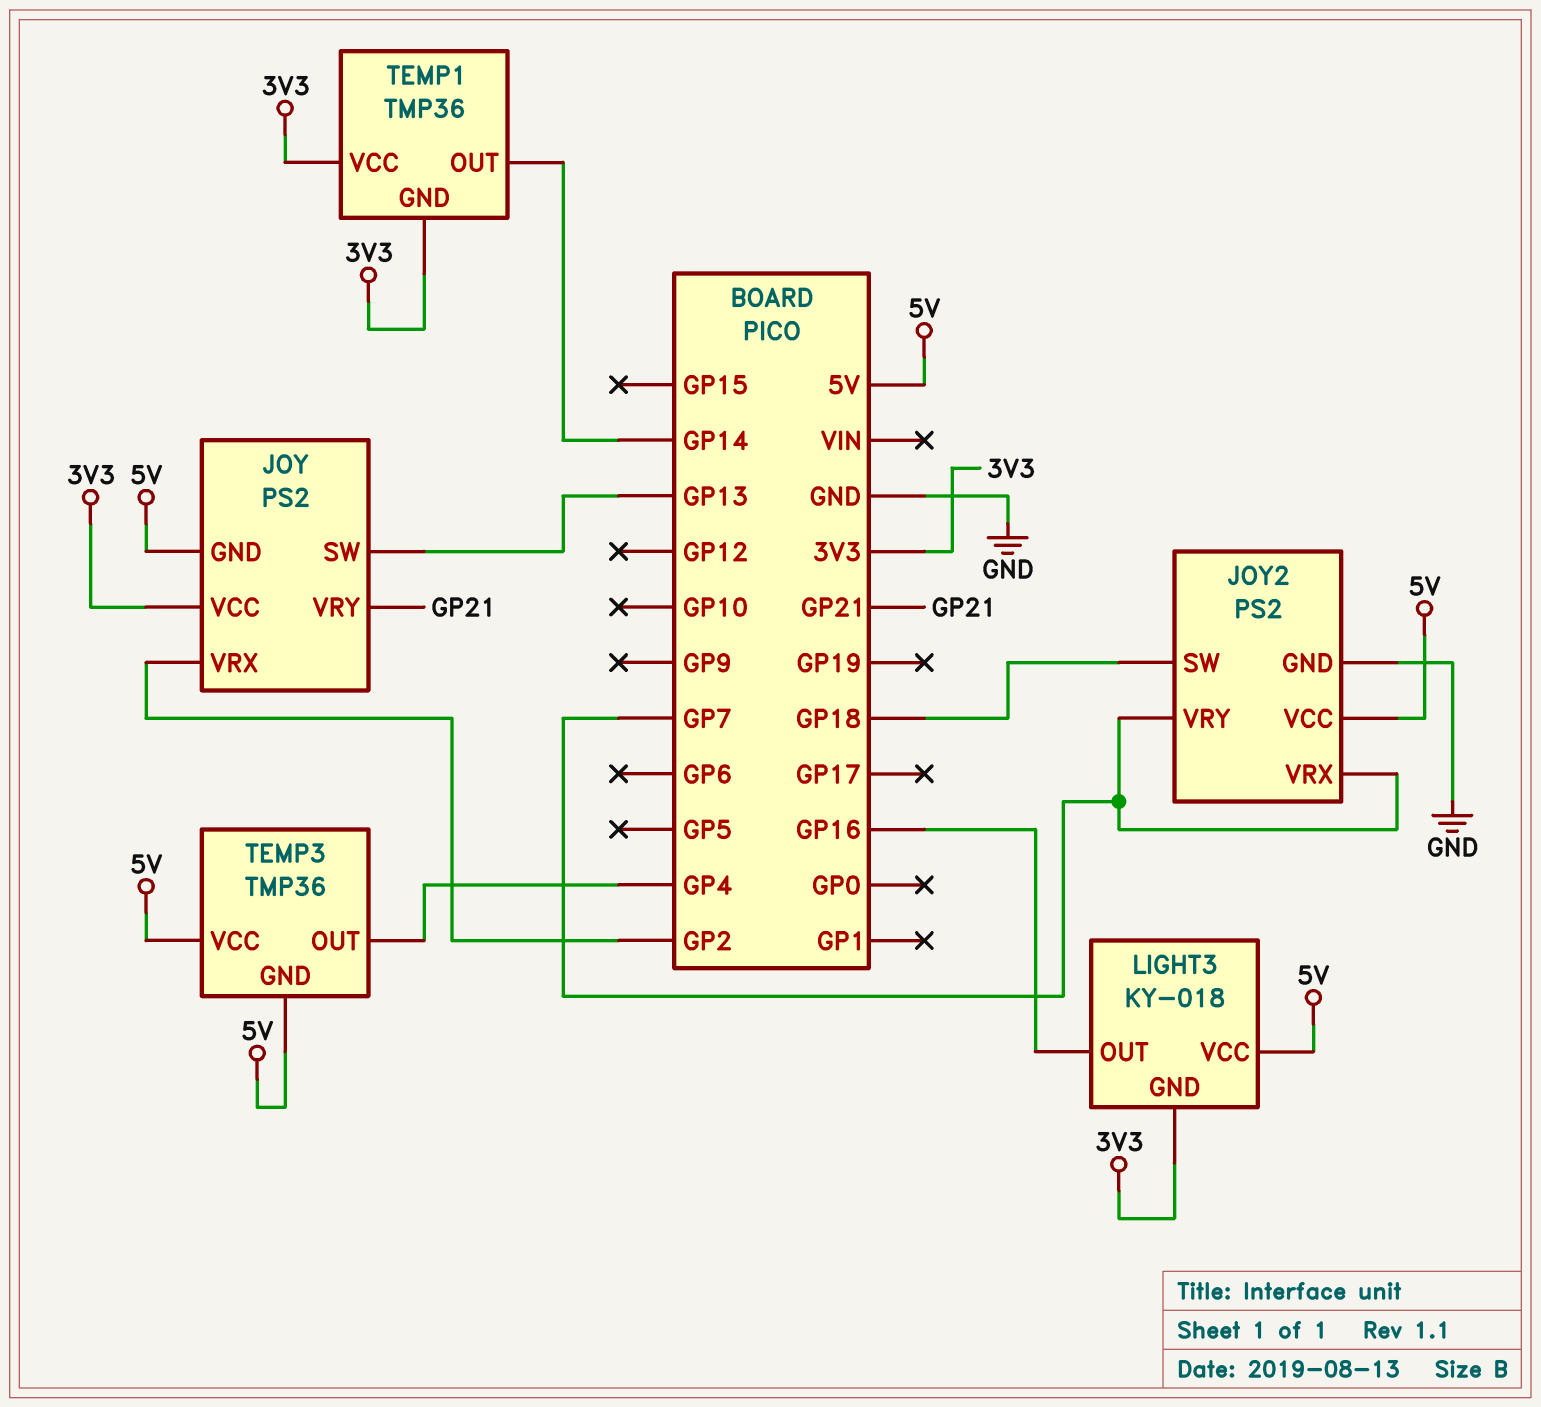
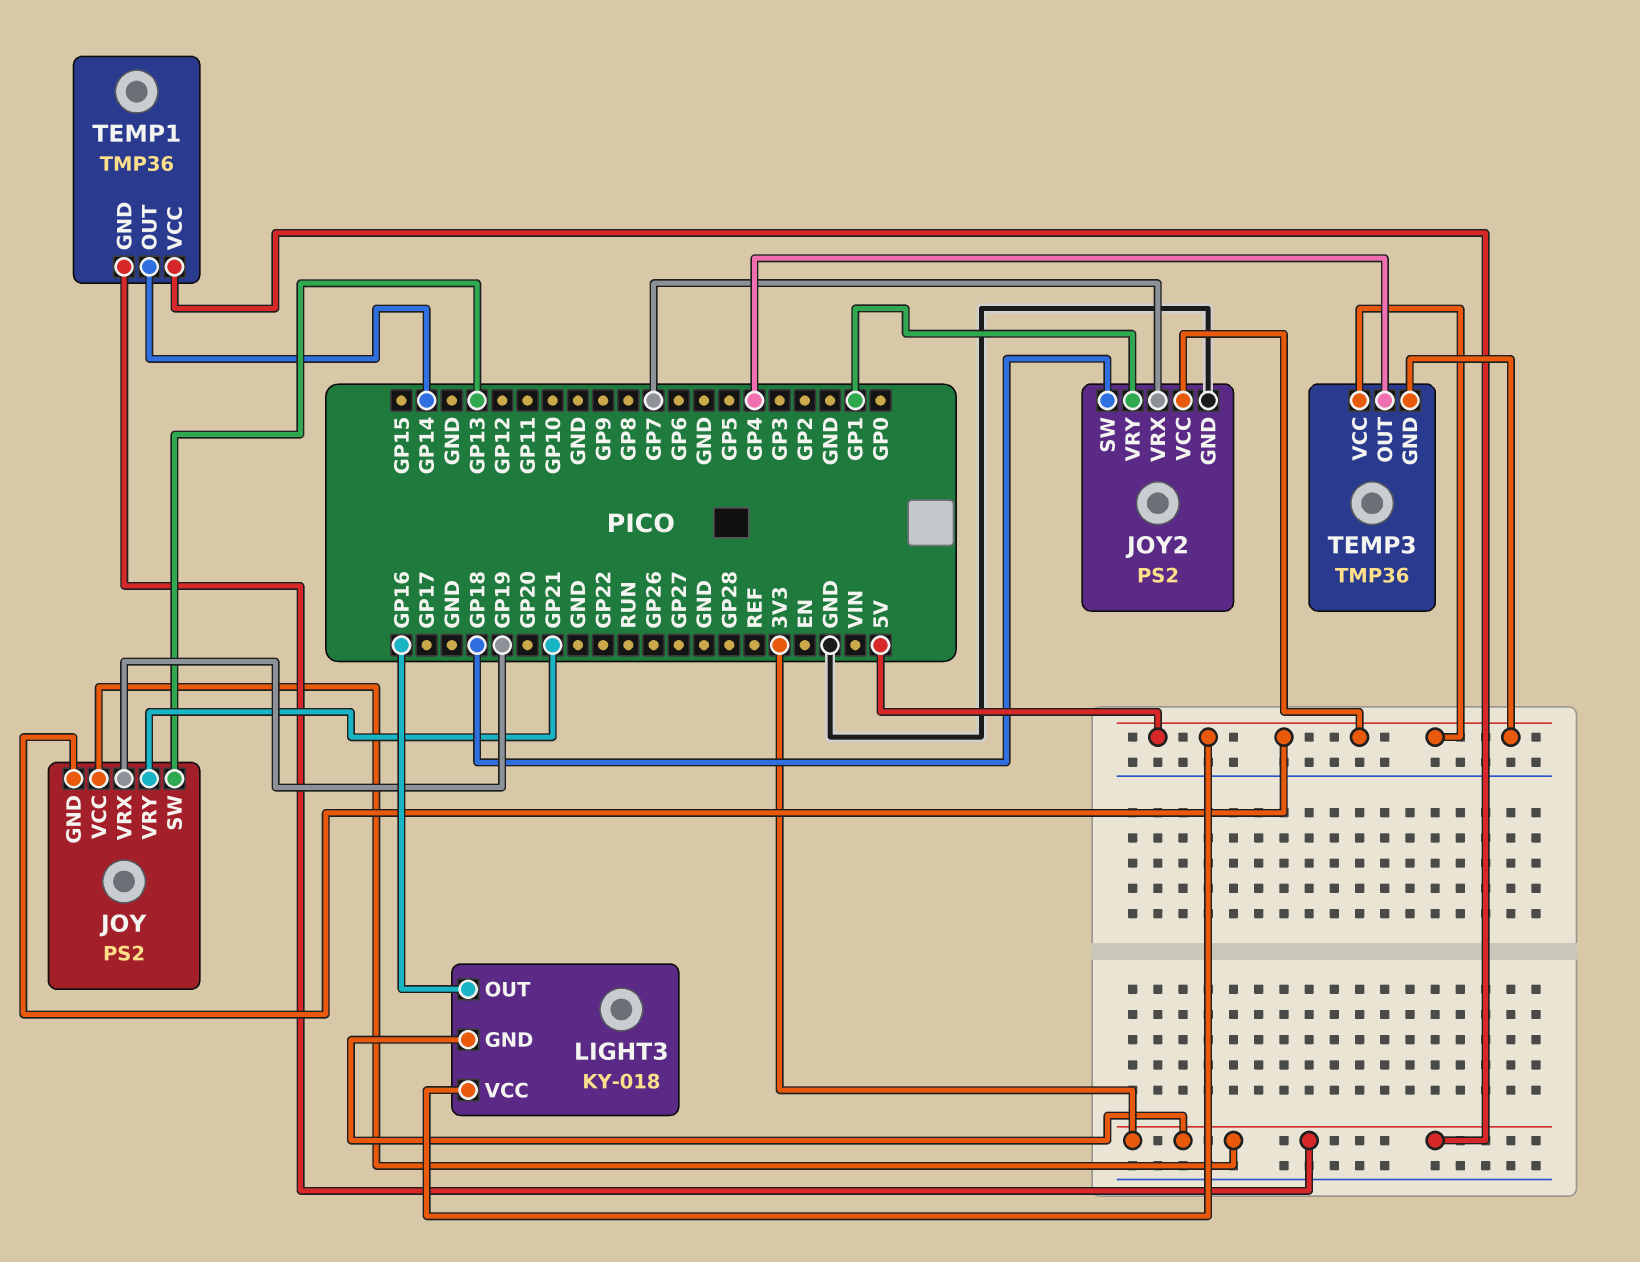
JOY pin VRX: GP2 -> GP19
JOY2 pin VRY: GP7 -> GP1

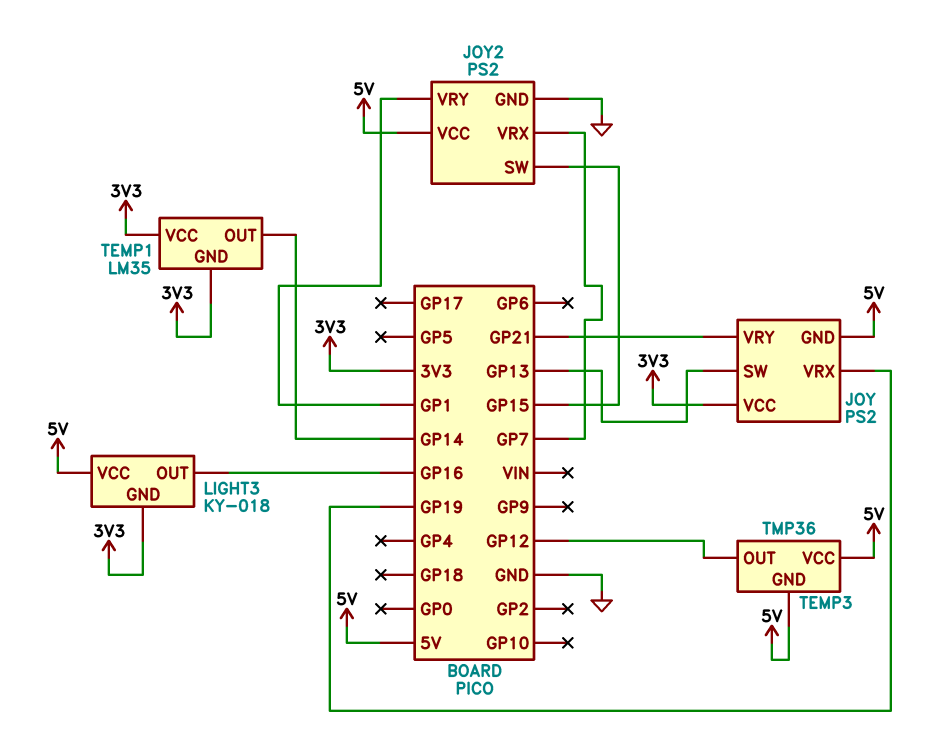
JOY2 pin SW: GP18 -> GP15
TEMP1: TMP36 -> LM35
TEMP3 pin OUT: GP4 -> GP12

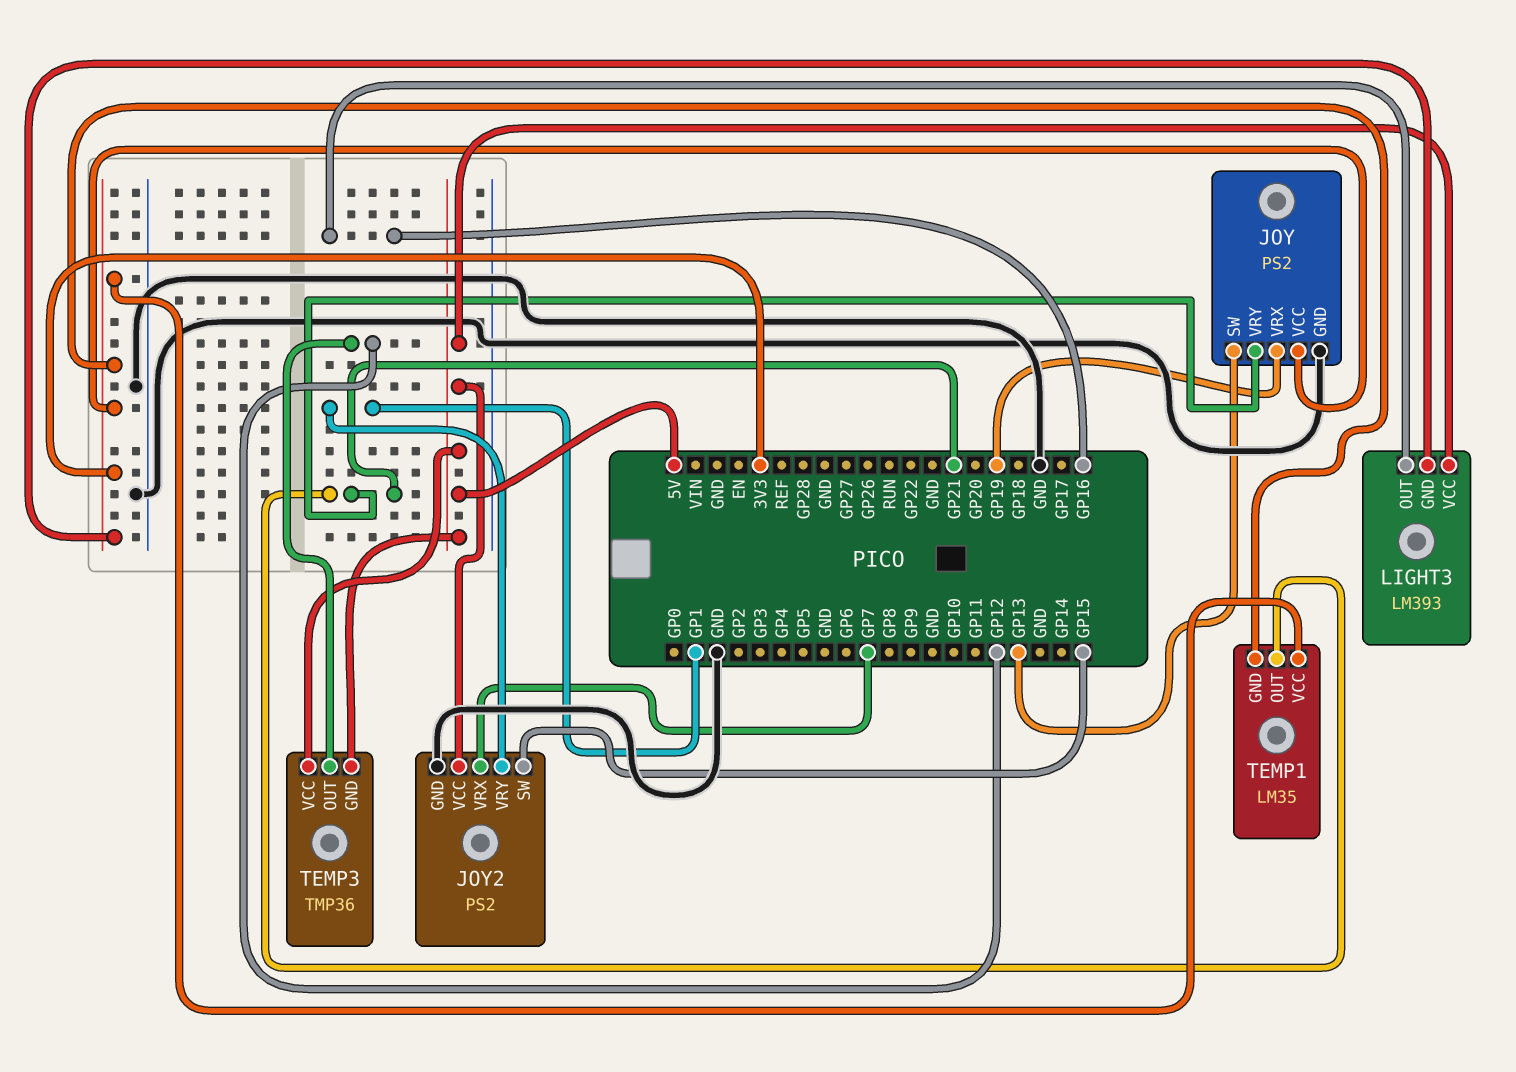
JOY pin GND: 5V -> GND
LIGHT3: KY-018 -> LM393
TEMP1 pin OUT: GP14 -> GP21

